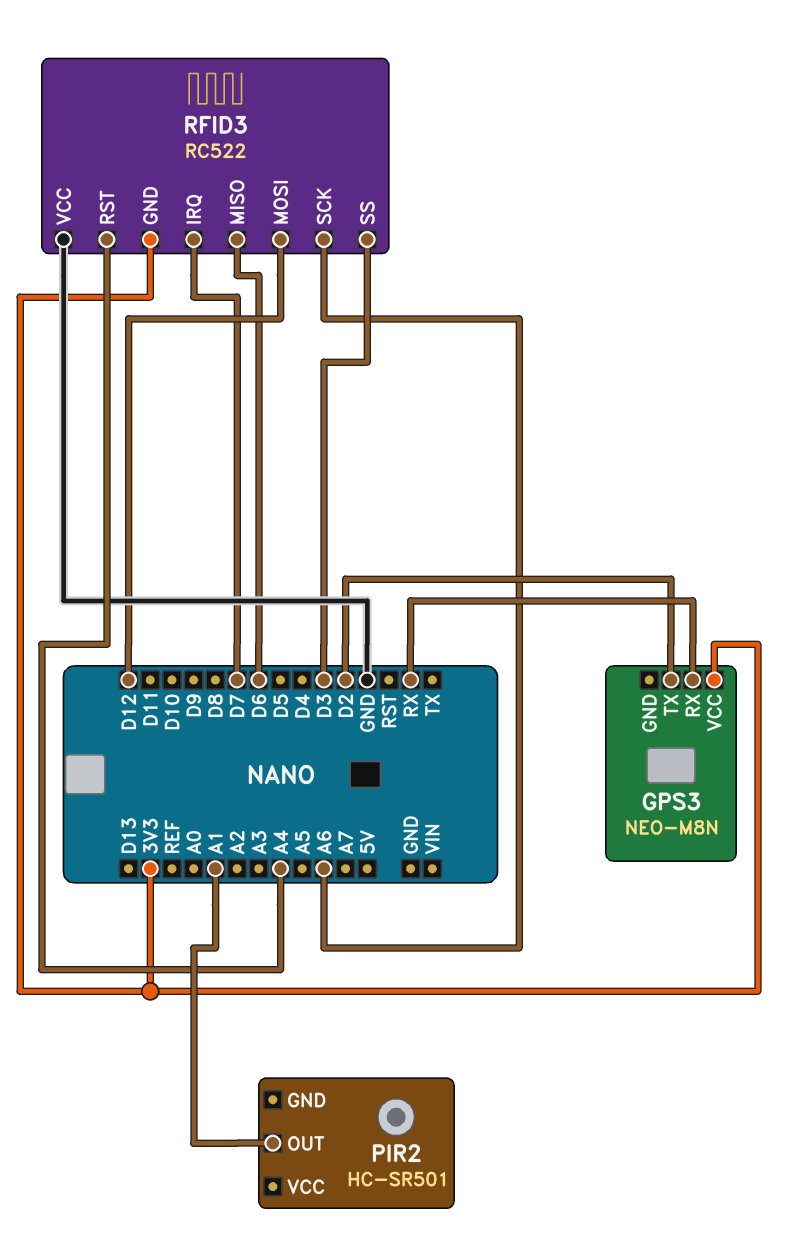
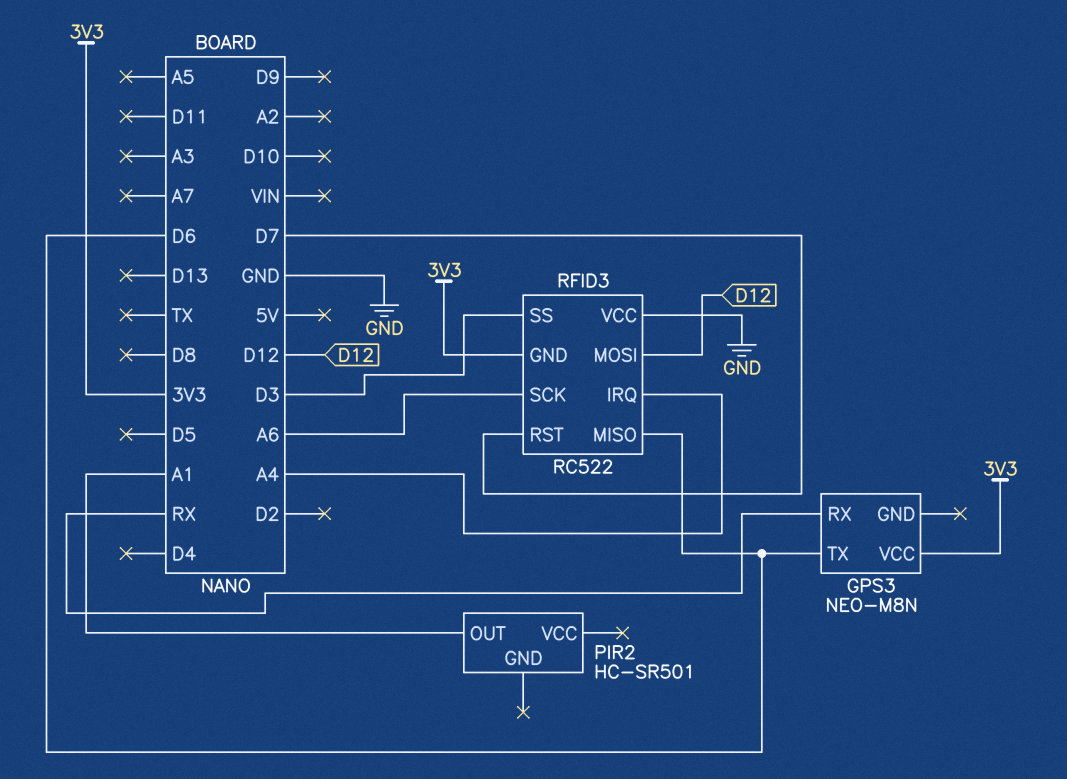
GPS3 pin TX: D2 -> D6
RFID3 pin IRQ: D7 -> A4
RFID3 pin RST: A4 -> D7

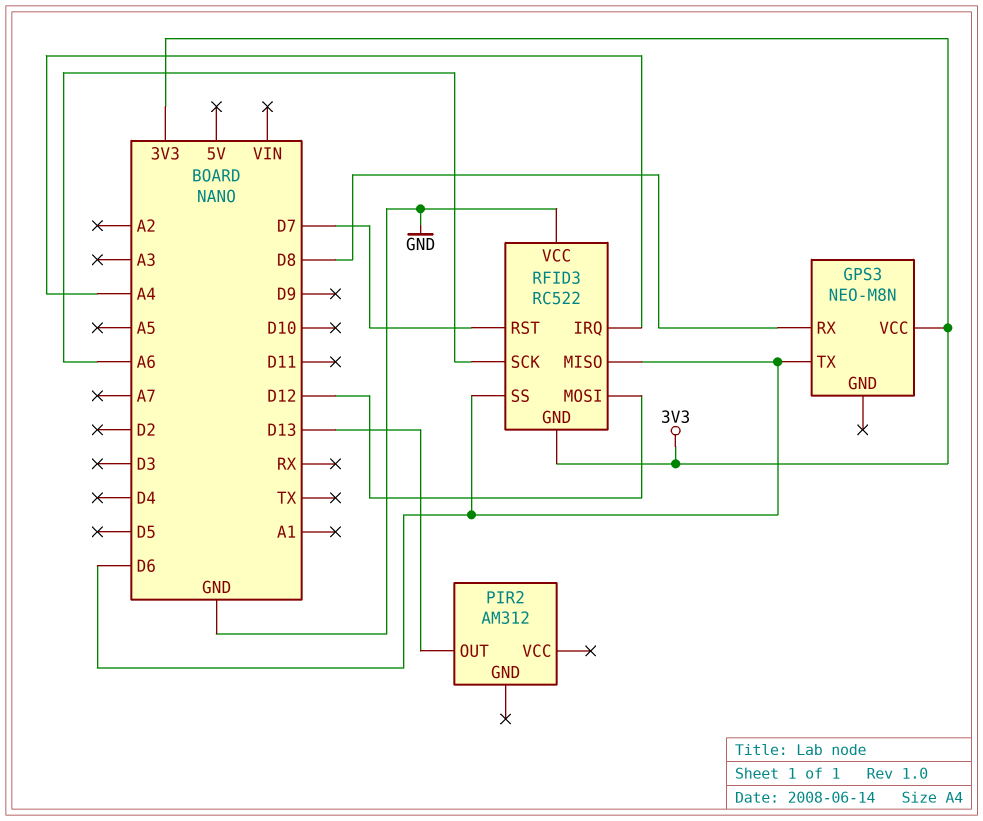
GPS3 pin RX: RX -> D8
PIR2: HC-SR501 -> AM312
PIR2 pin OUT: A1 -> D13
RFID3 pin SS: D3 -> D6

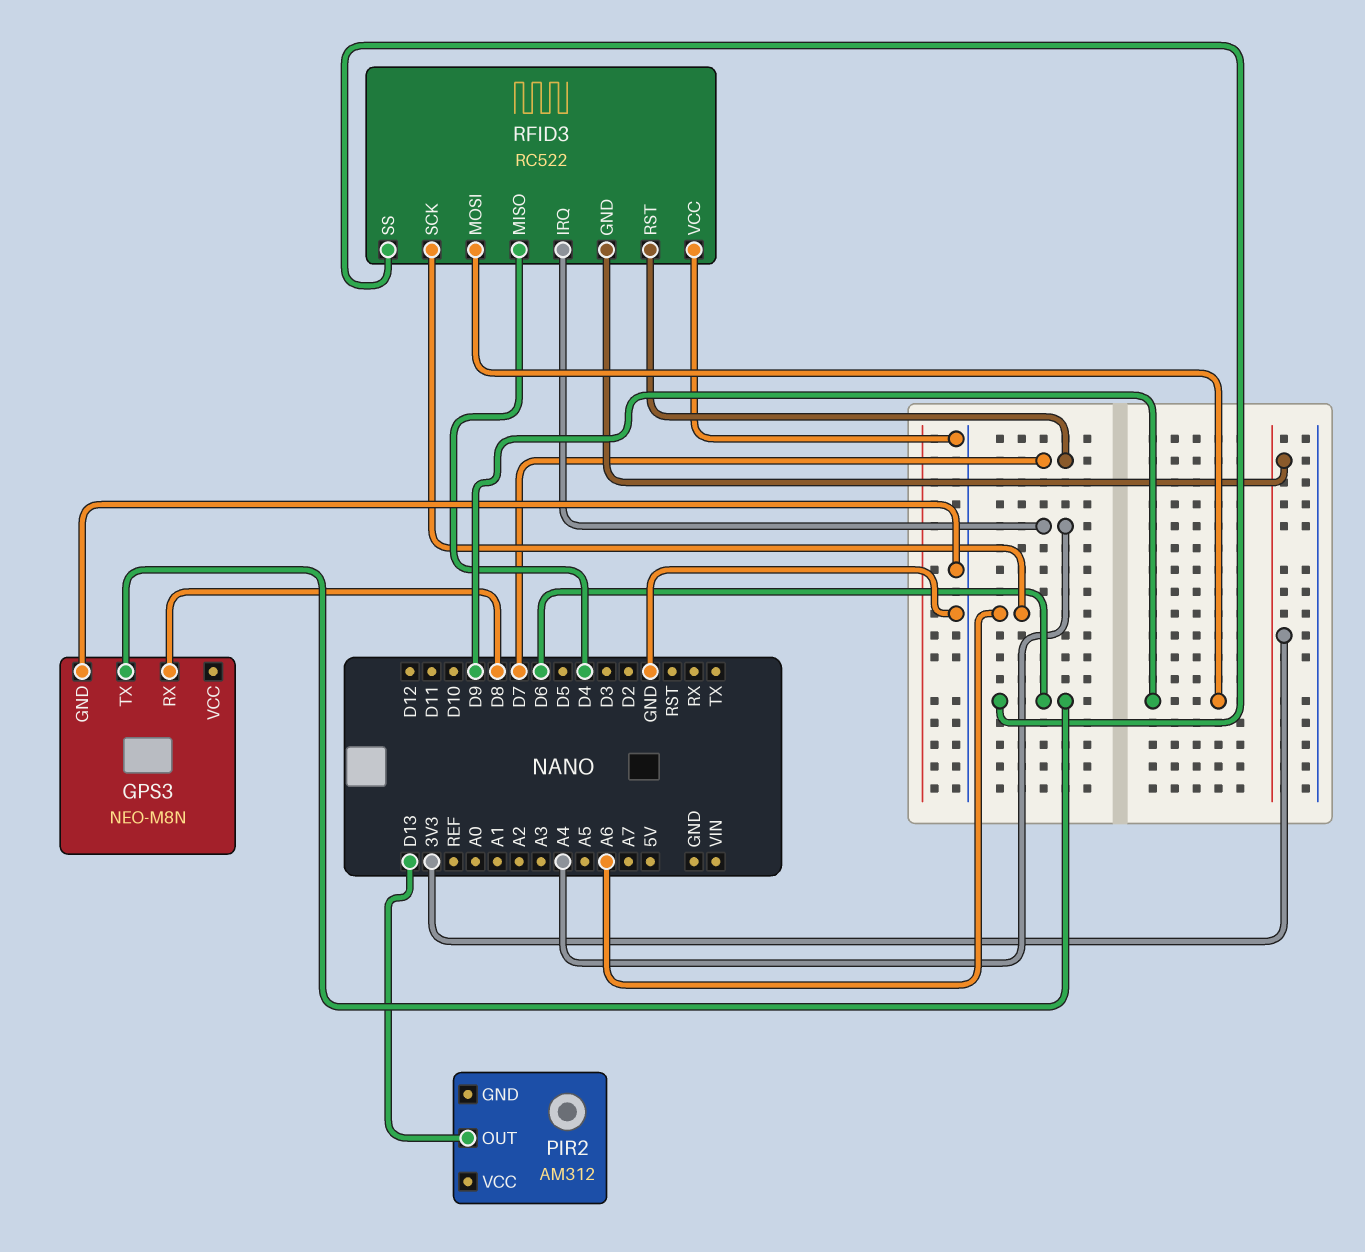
GPS3 pin GND: none -> GND
GPS3 pin VCC: 3V3 -> none
RFID3 pin MISO: D6 -> D4
RFID3 pin MOSI: D12 -> D9

